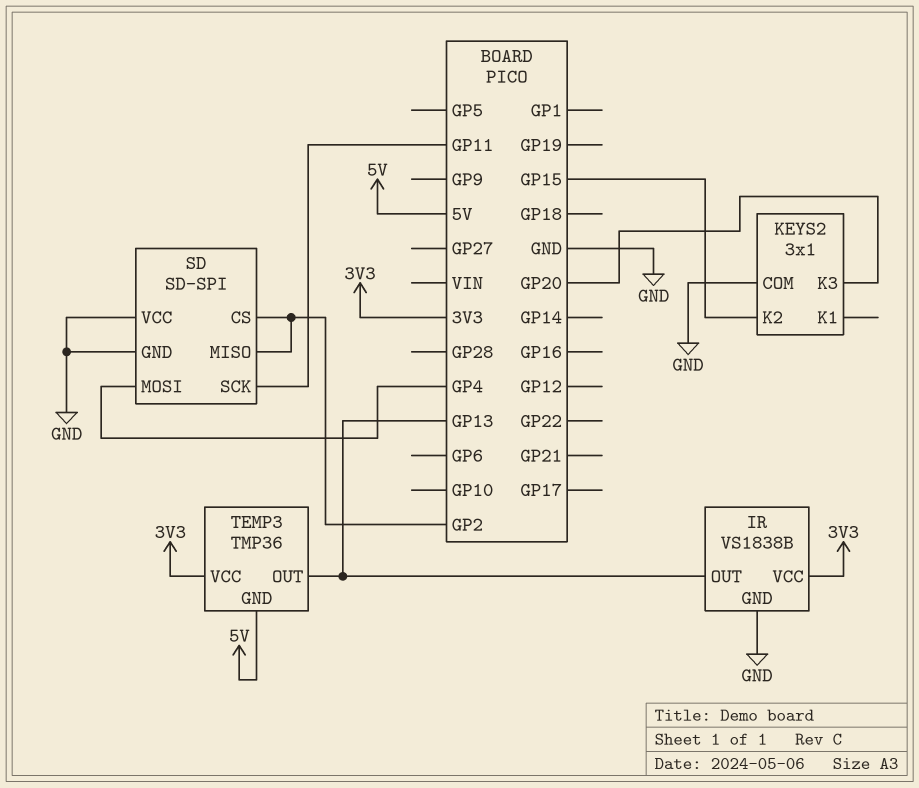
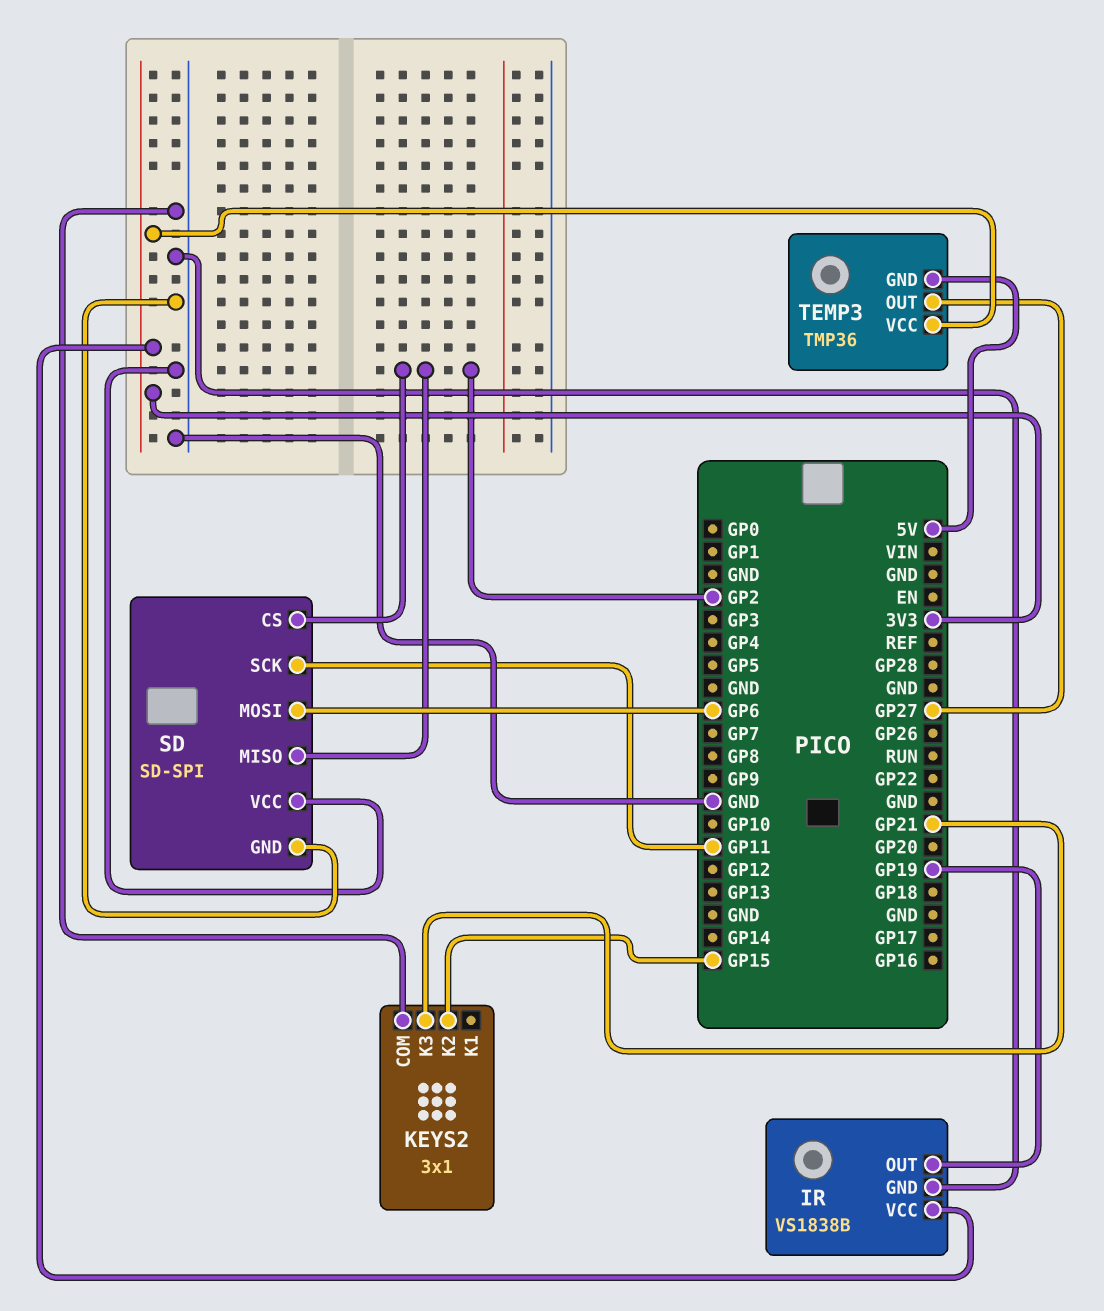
IR pin OUT: GP13 -> GP19
KEYS2 pin K3: GP20 -> GP21
SD pin MOSI: GP4 -> GP6
TEMP3 pin OUT: GP13 -> GP27

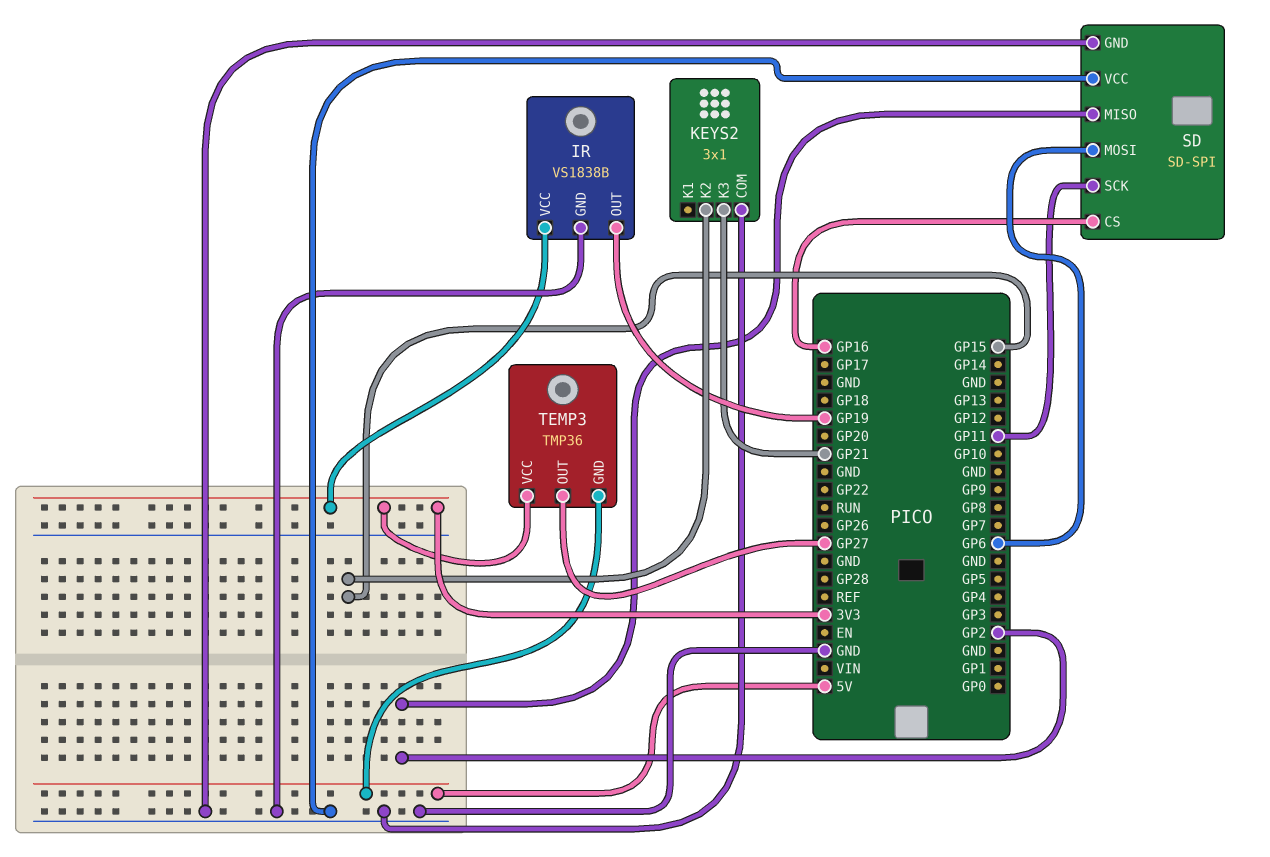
SD pin CS: GP2 -> GP16

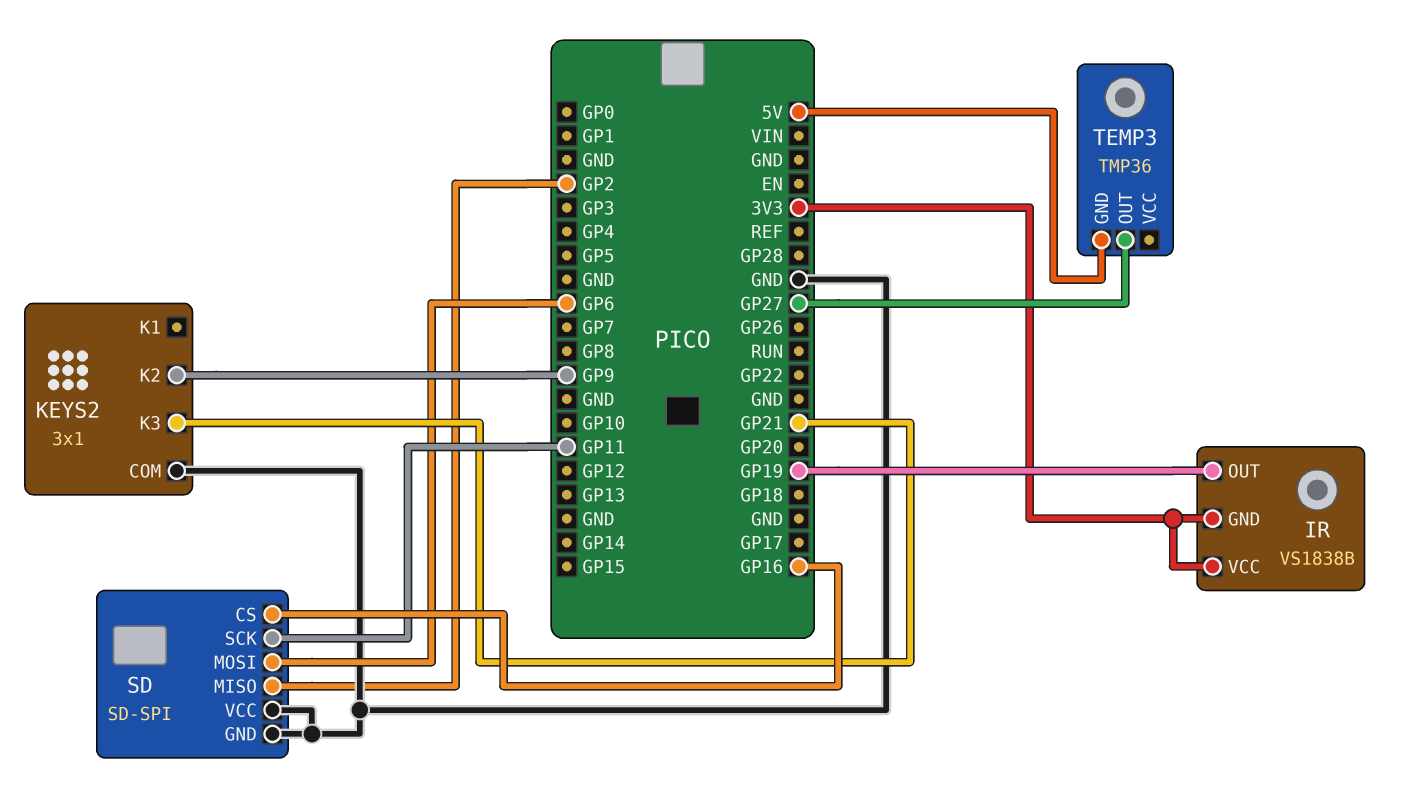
IR pin GND: GND -> 3V3
KEYS2 pin K2: GP15 -> GP9
TEMP3 pin VCC: 3V3 -> none

